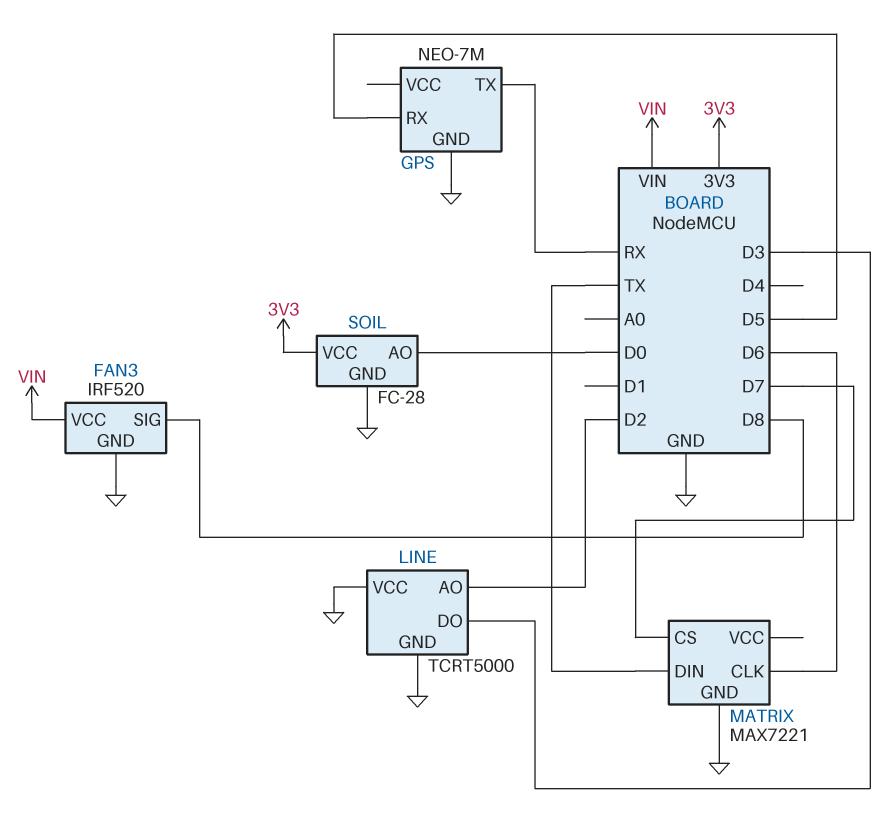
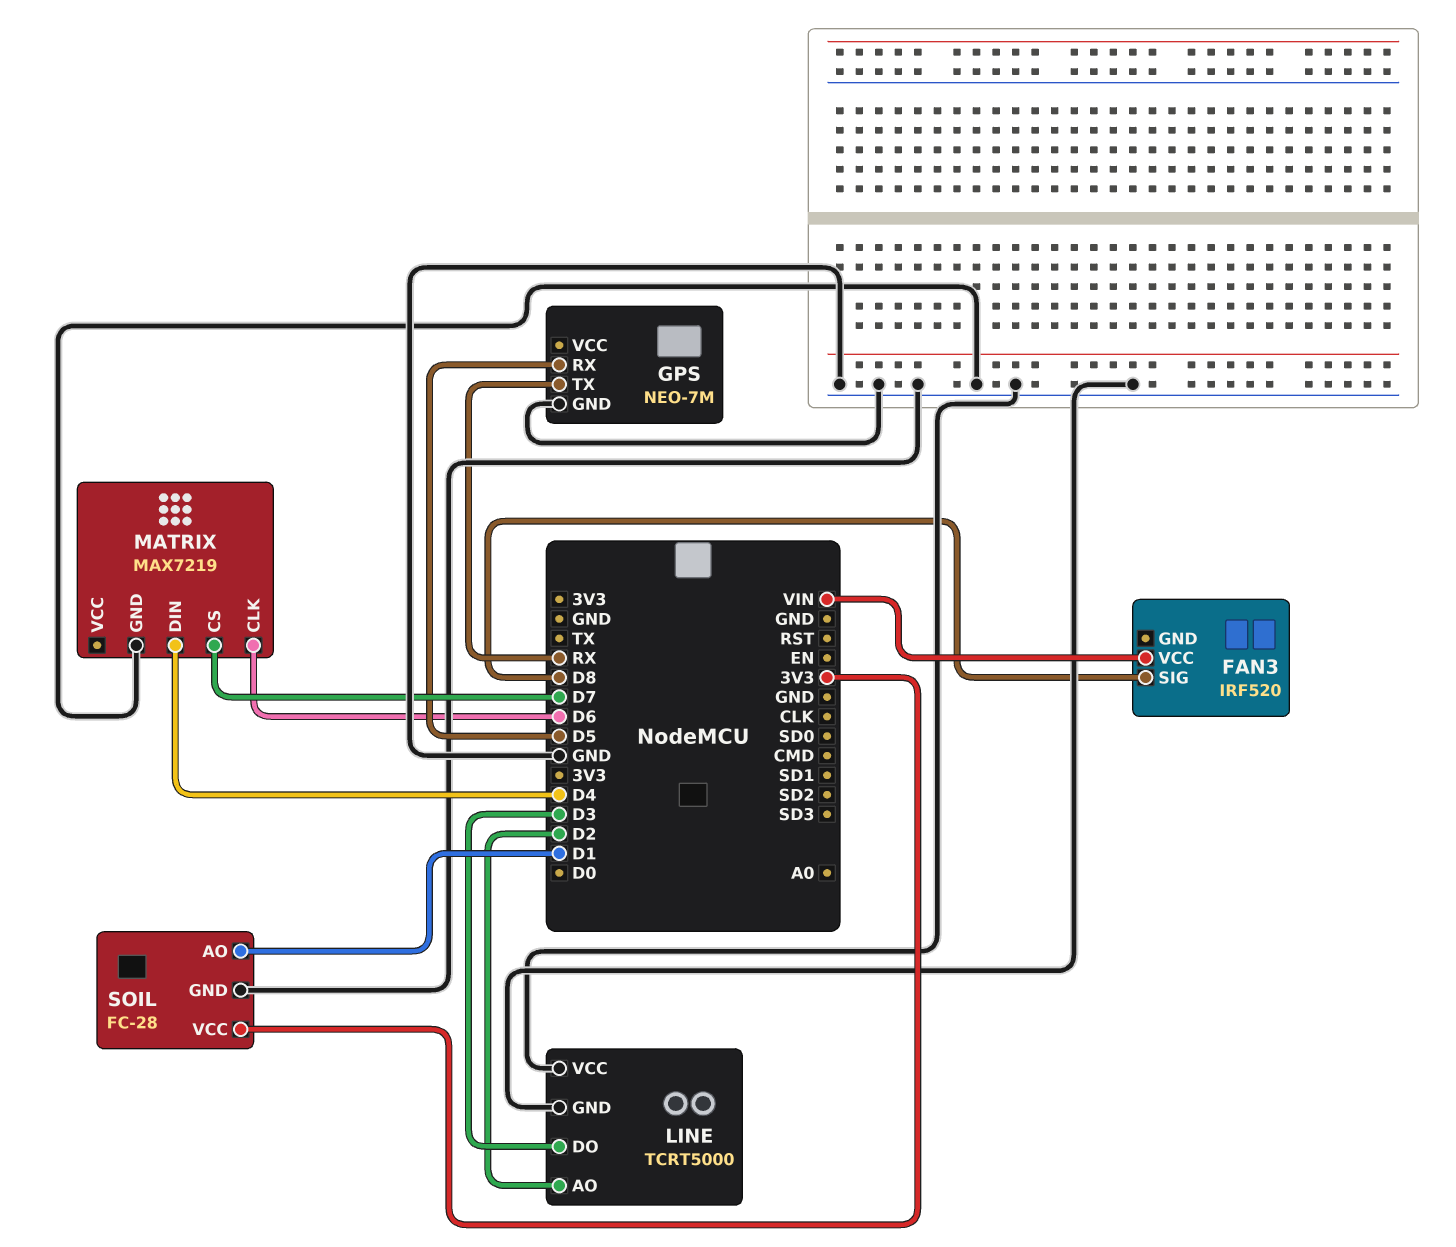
FAN3 pin GND: GND -> none
MATRIX: MAX7221 -> MAX7219
MATRIX pin DIN: TX -> D4
SOIL pin AO: D0 -> D1

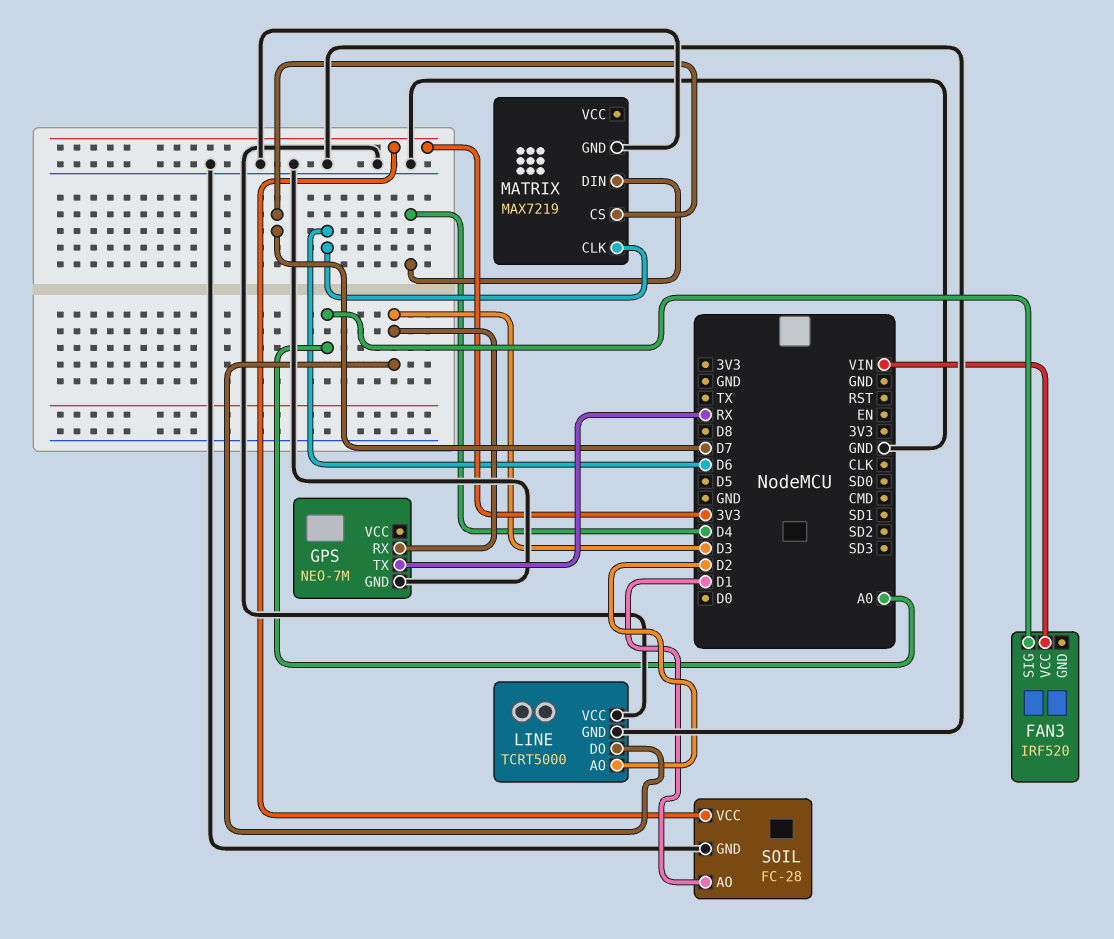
FAN3 pin SIG: D8 -> A0
GPS pin RX: D5 -> D3

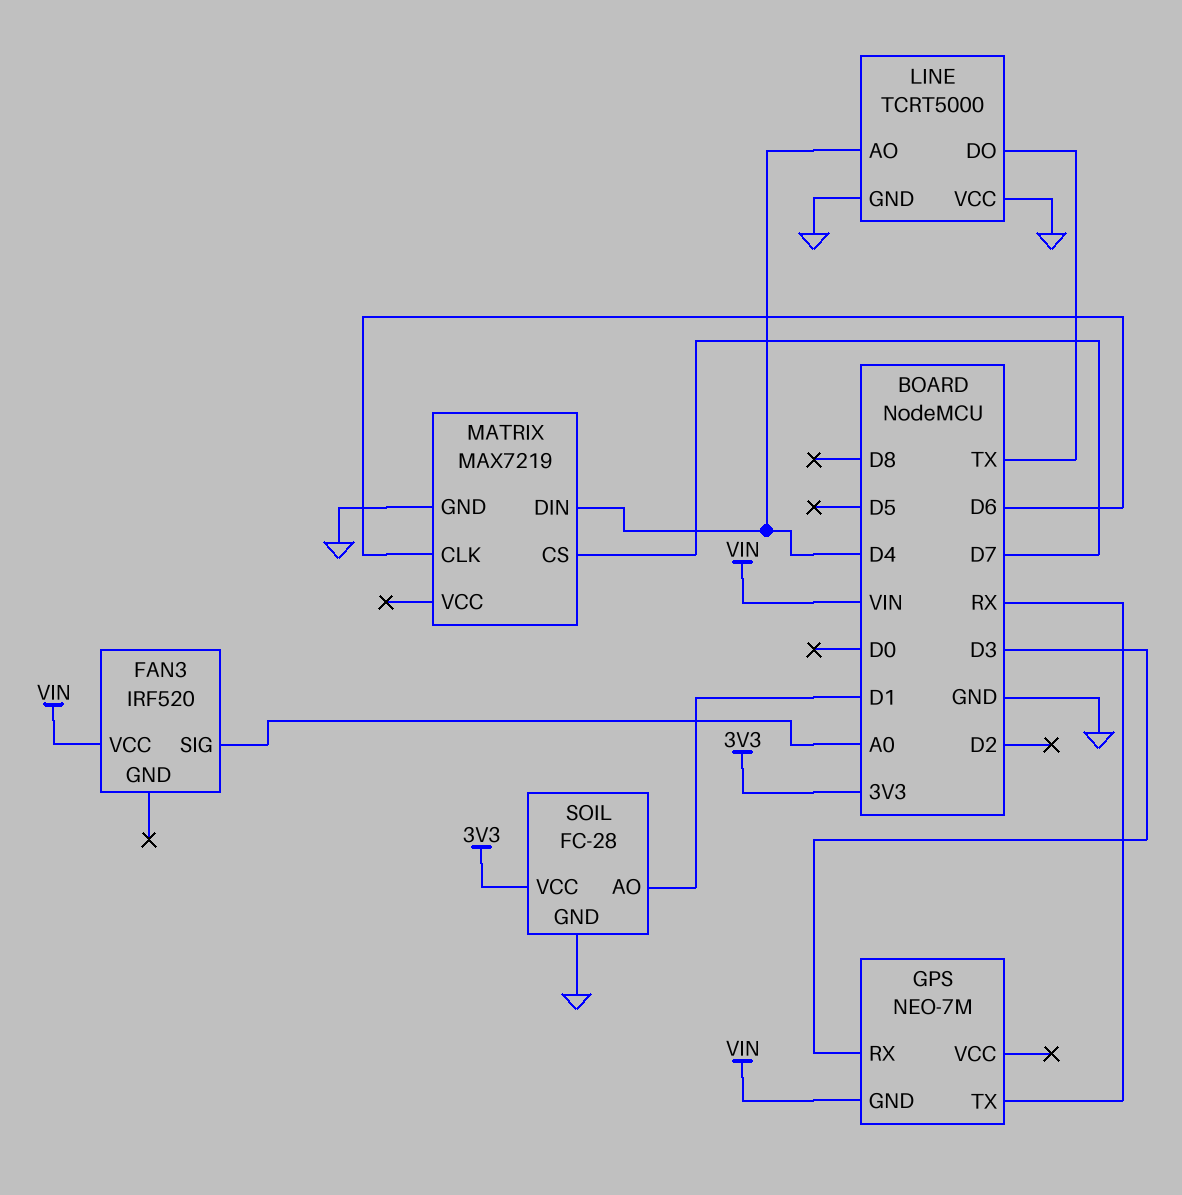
GPS pin GND: GND -> VIN
LINE pin AO: D2 -> D4
LINE pin DO: D3 -> TX

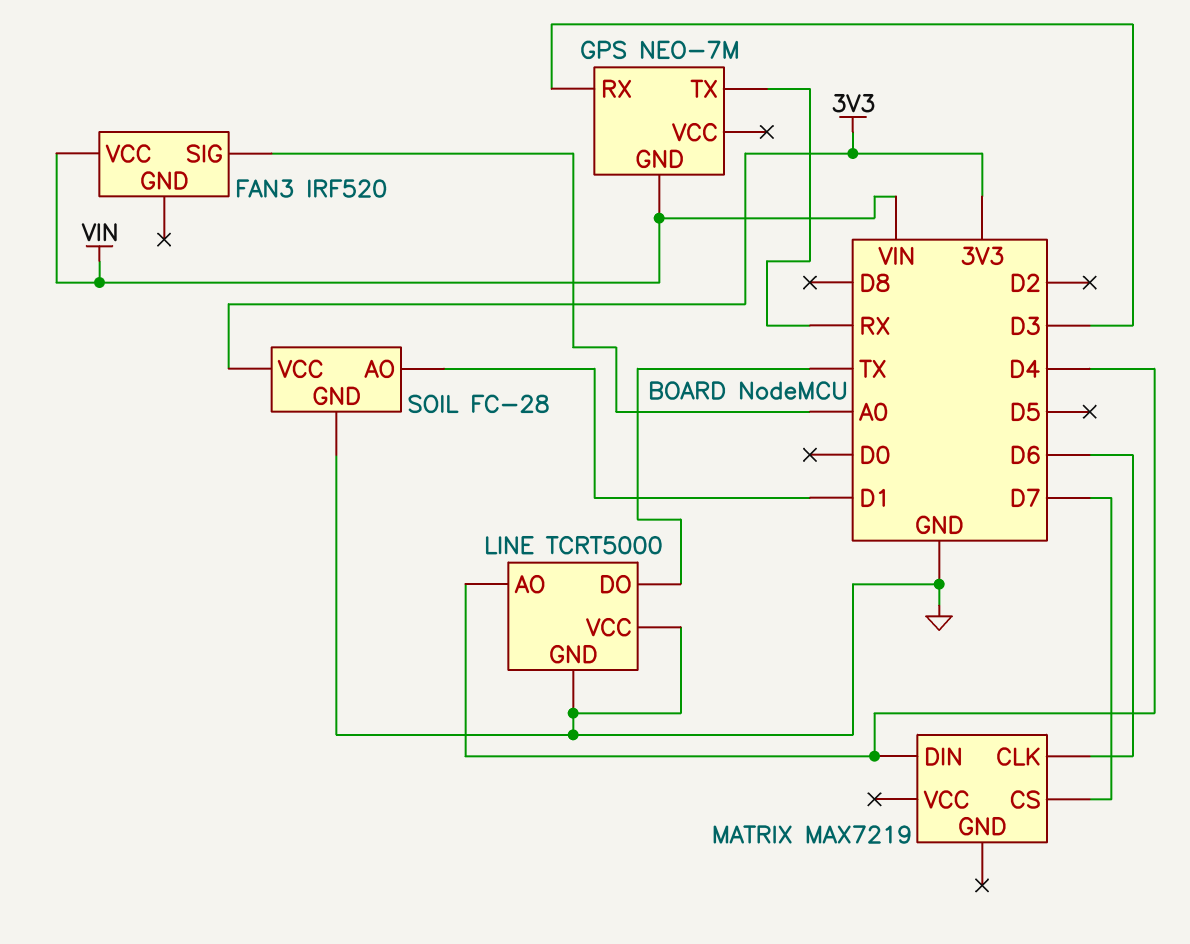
MATRIX pin GND: GND -> none

